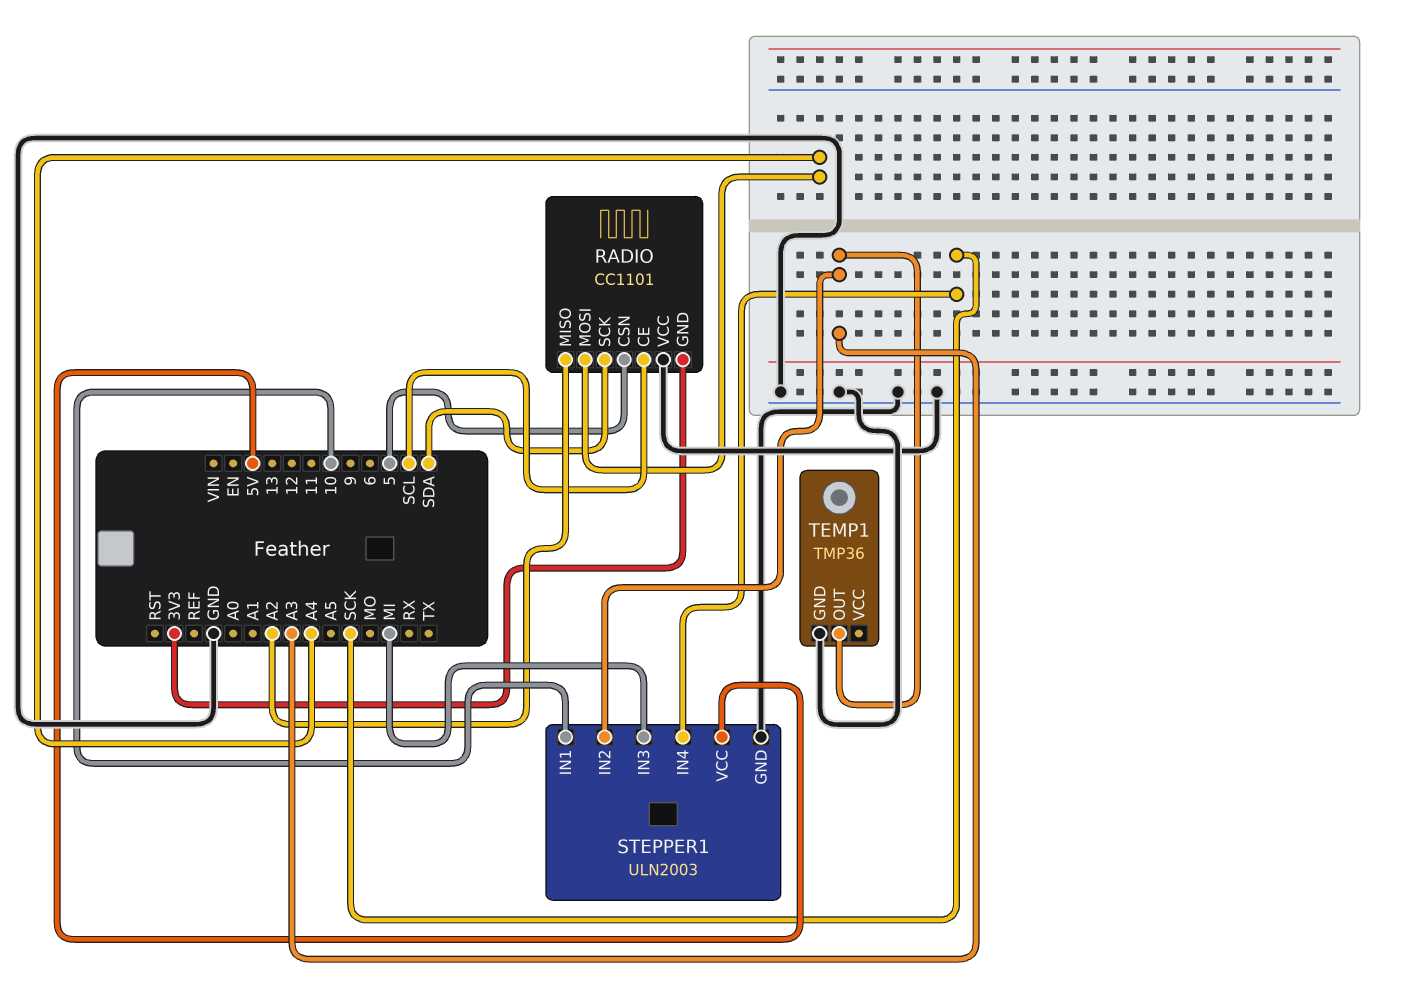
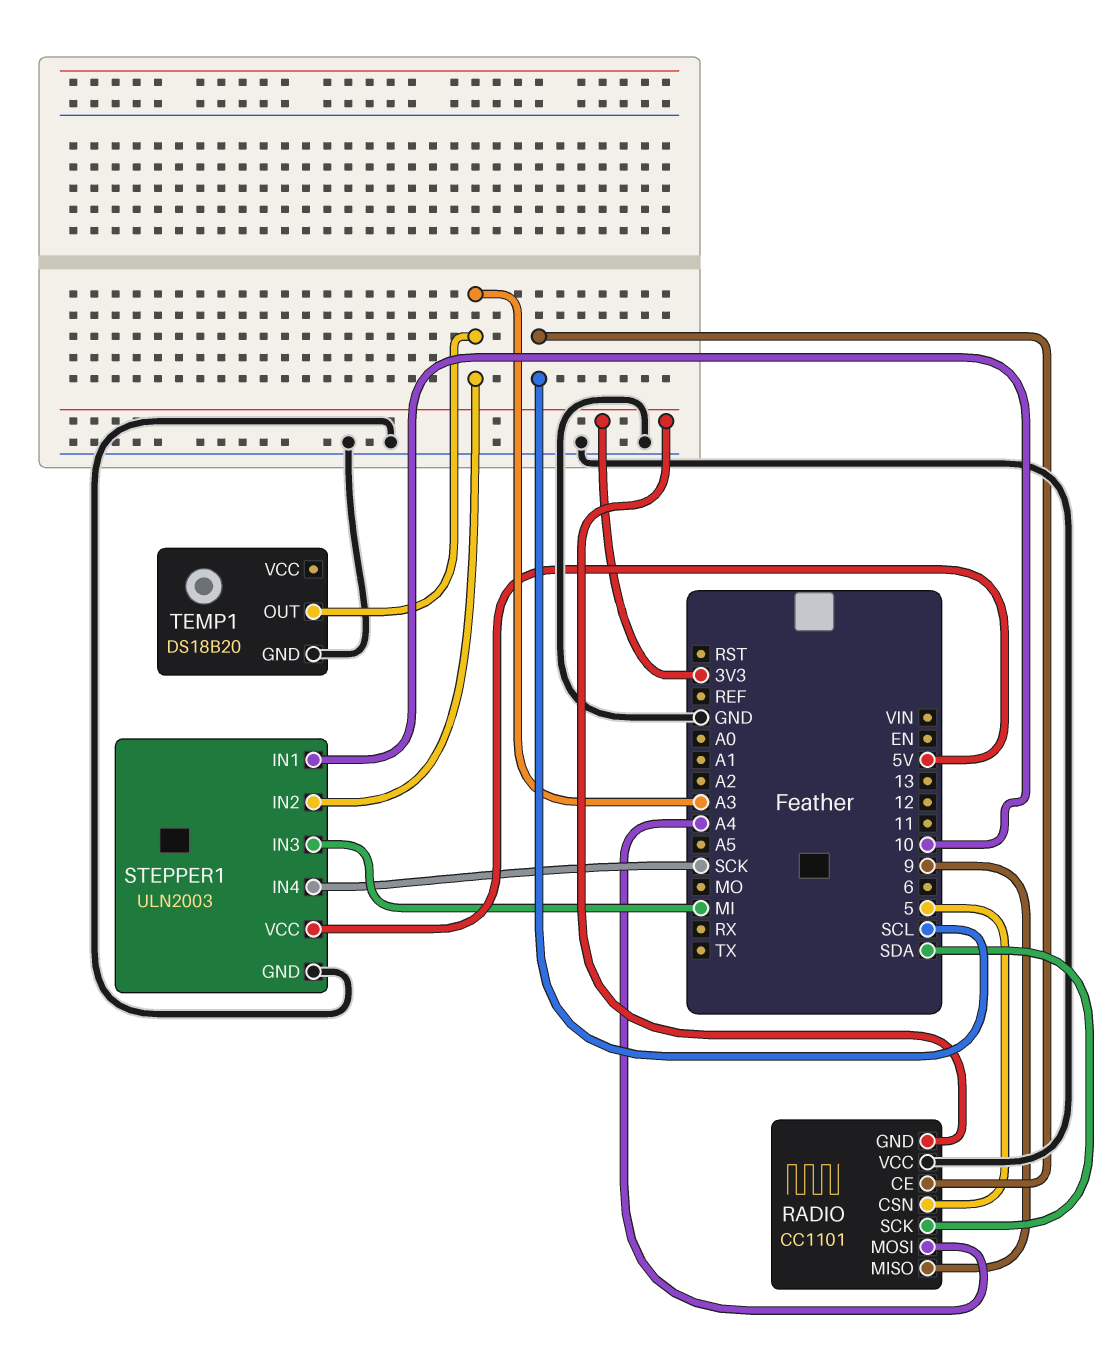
RADIO pin MISO: A2 -> 9
TEMP1: TMP36 -> DS18B20

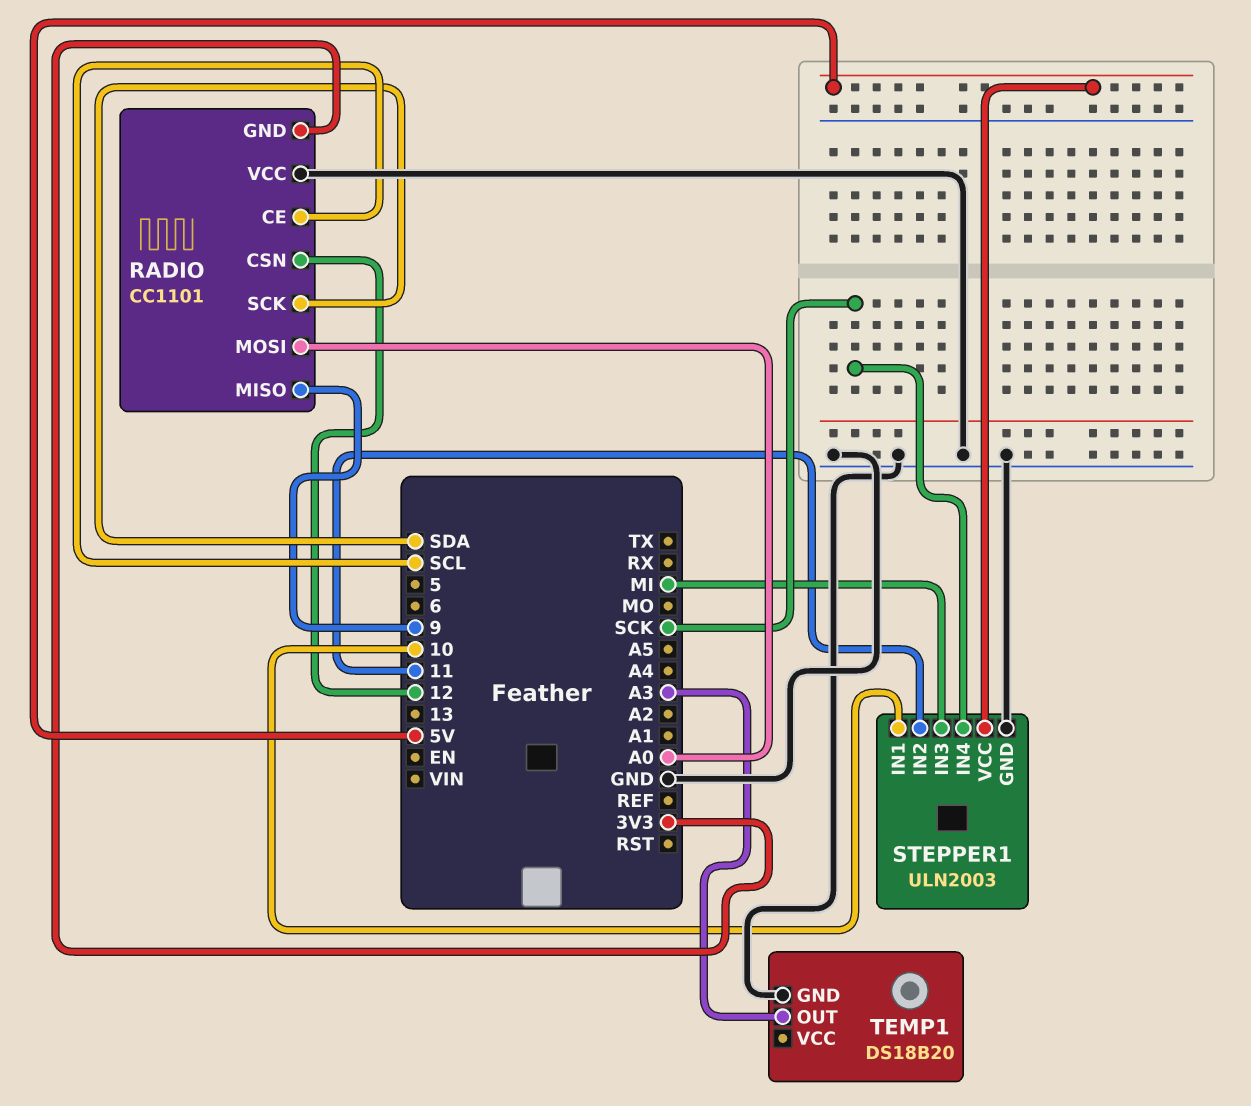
RADIO pin CSN: 5 -> 12
RADIO pin MOSI: A4 -> A0
STEPPER1 pin IN2: A3 -> 11

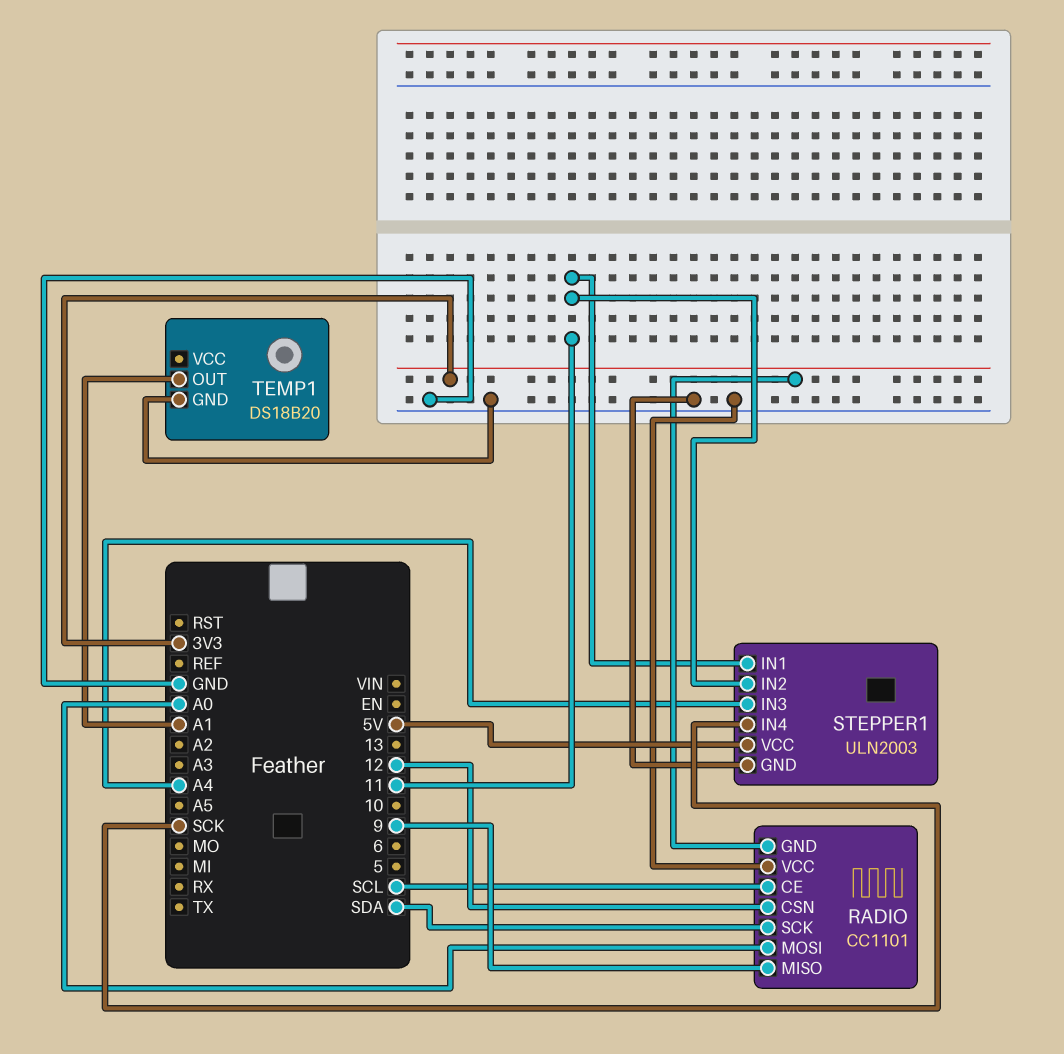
STEPPER1 pin IN1: 10 -> 11
STEPPER1 pin IN3: MI -> A4
TEMP1 pin OUT: A3 -> A1

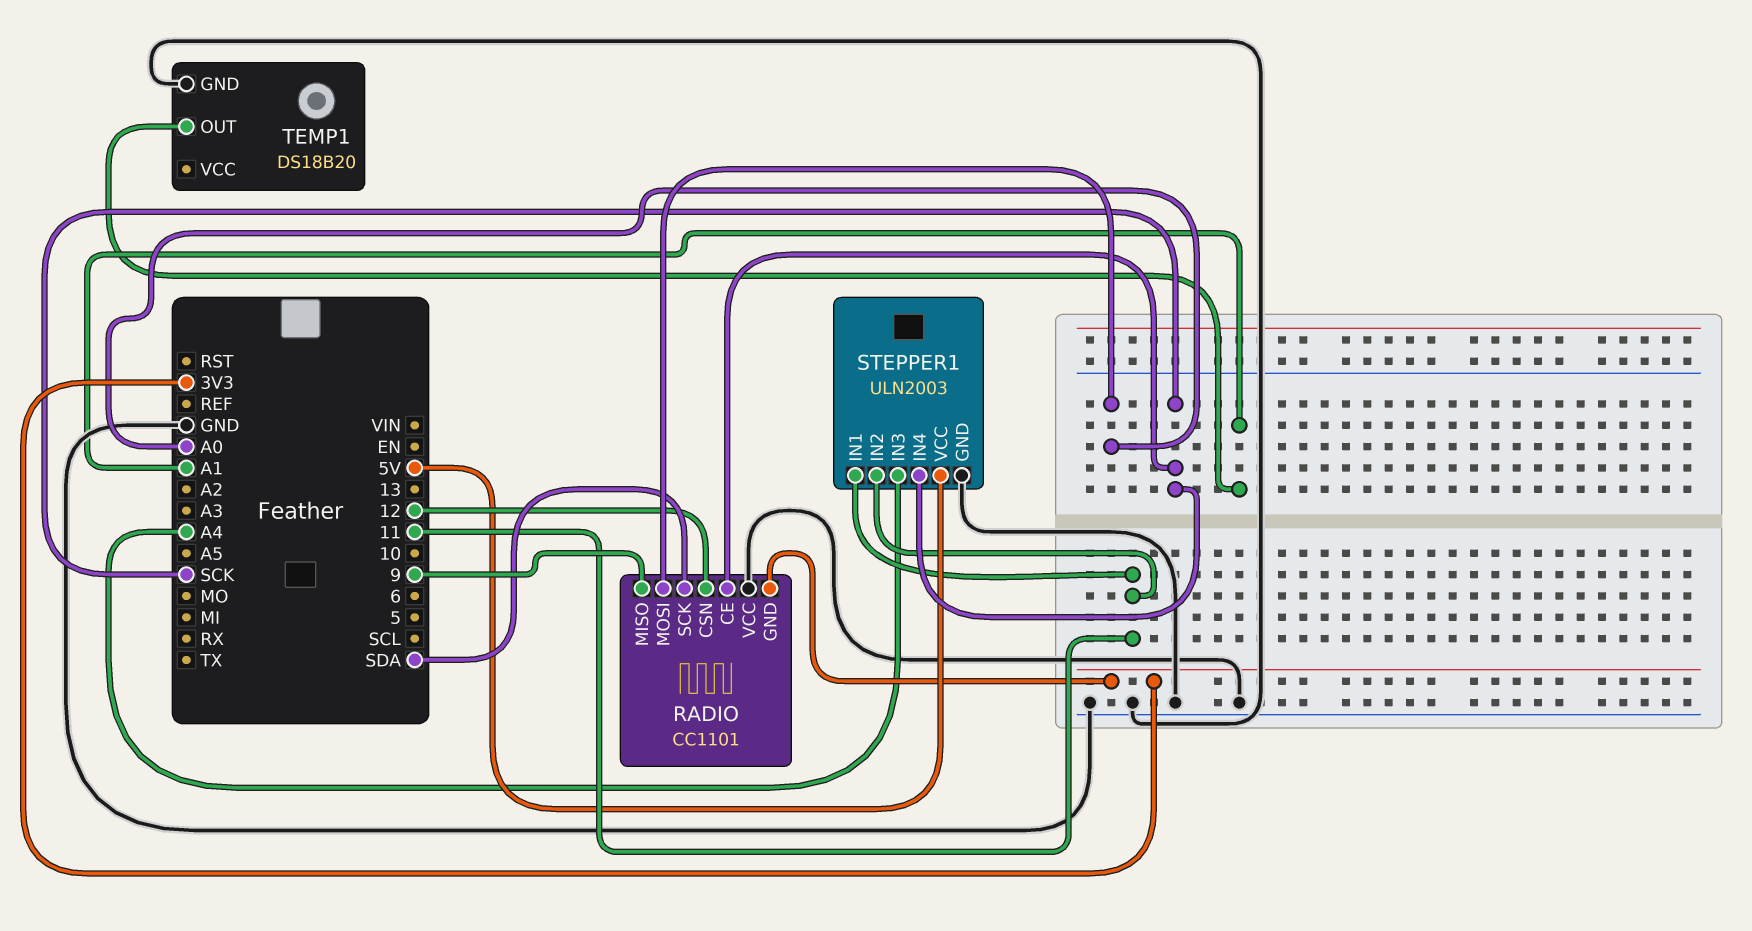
RADIO pin CE: SCL -> SCK

